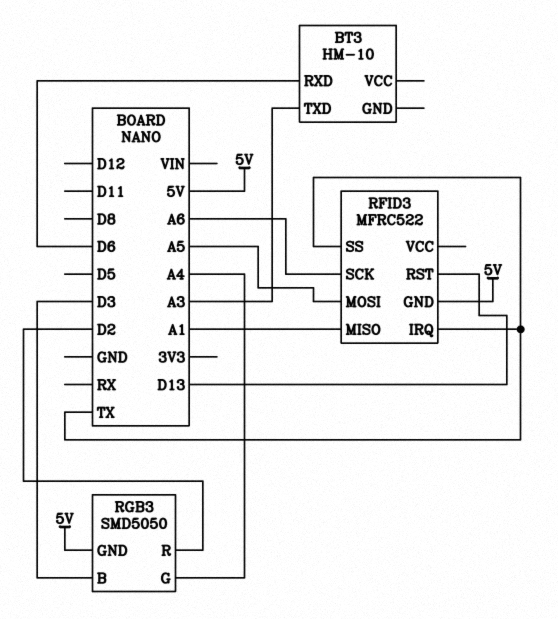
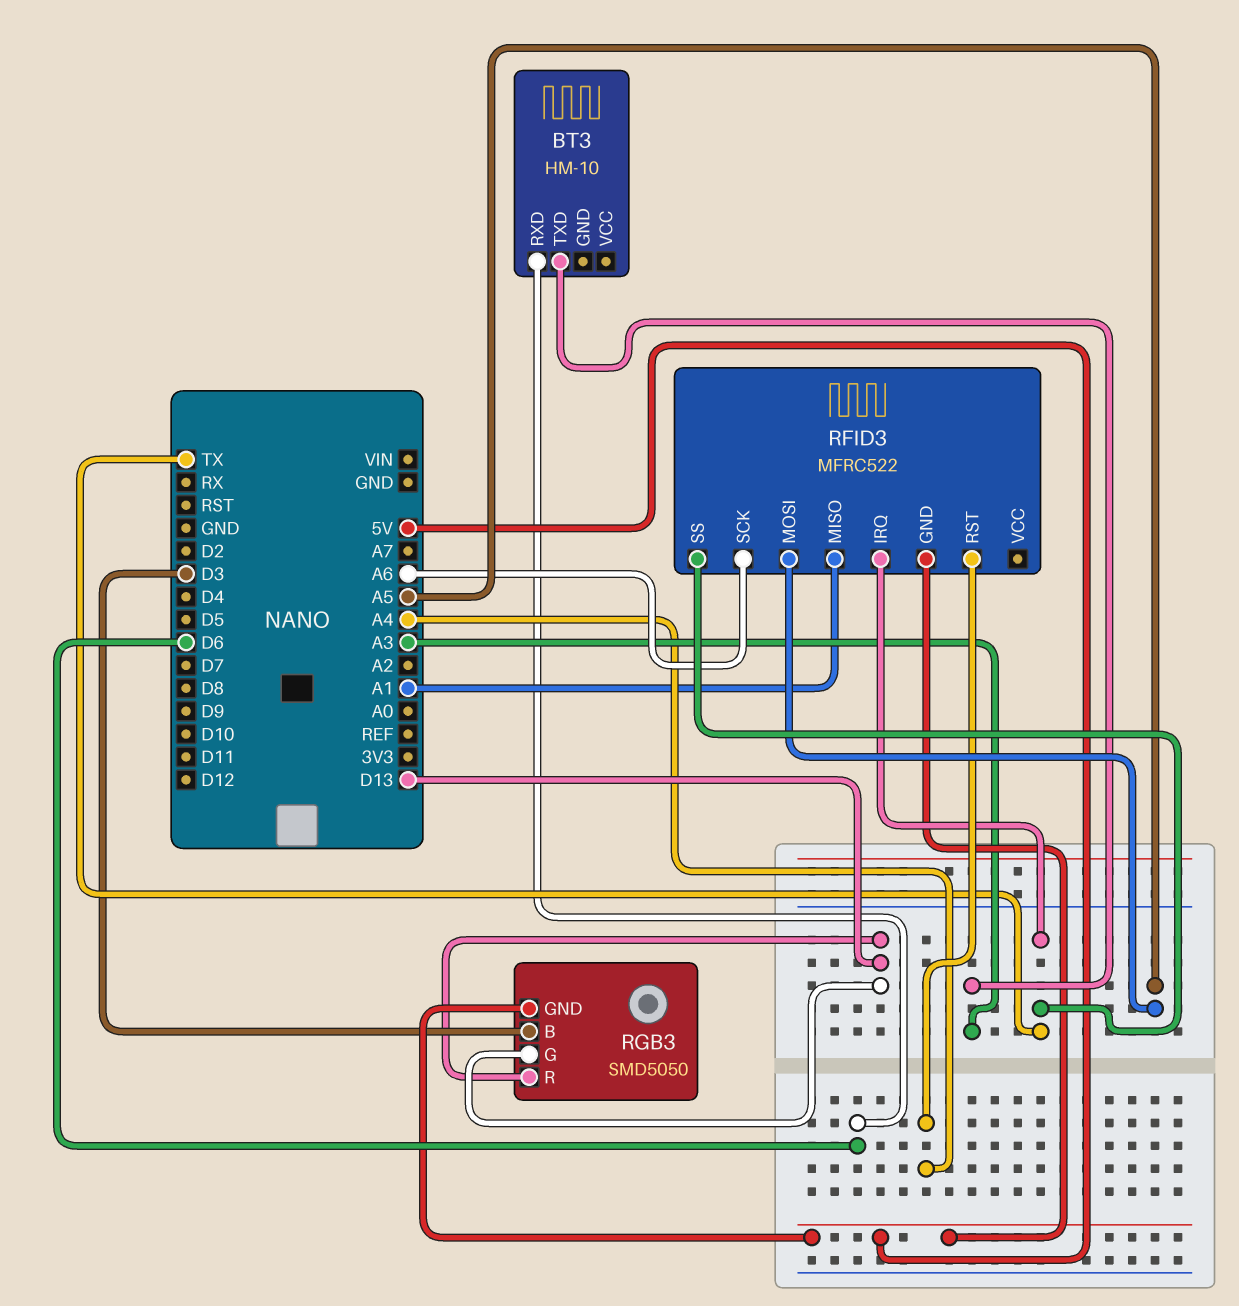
RFID3 pin RST: D13 -> A4
RGB3 pin G: A4 -> D13
RGB3 pin R: D2 -> D13

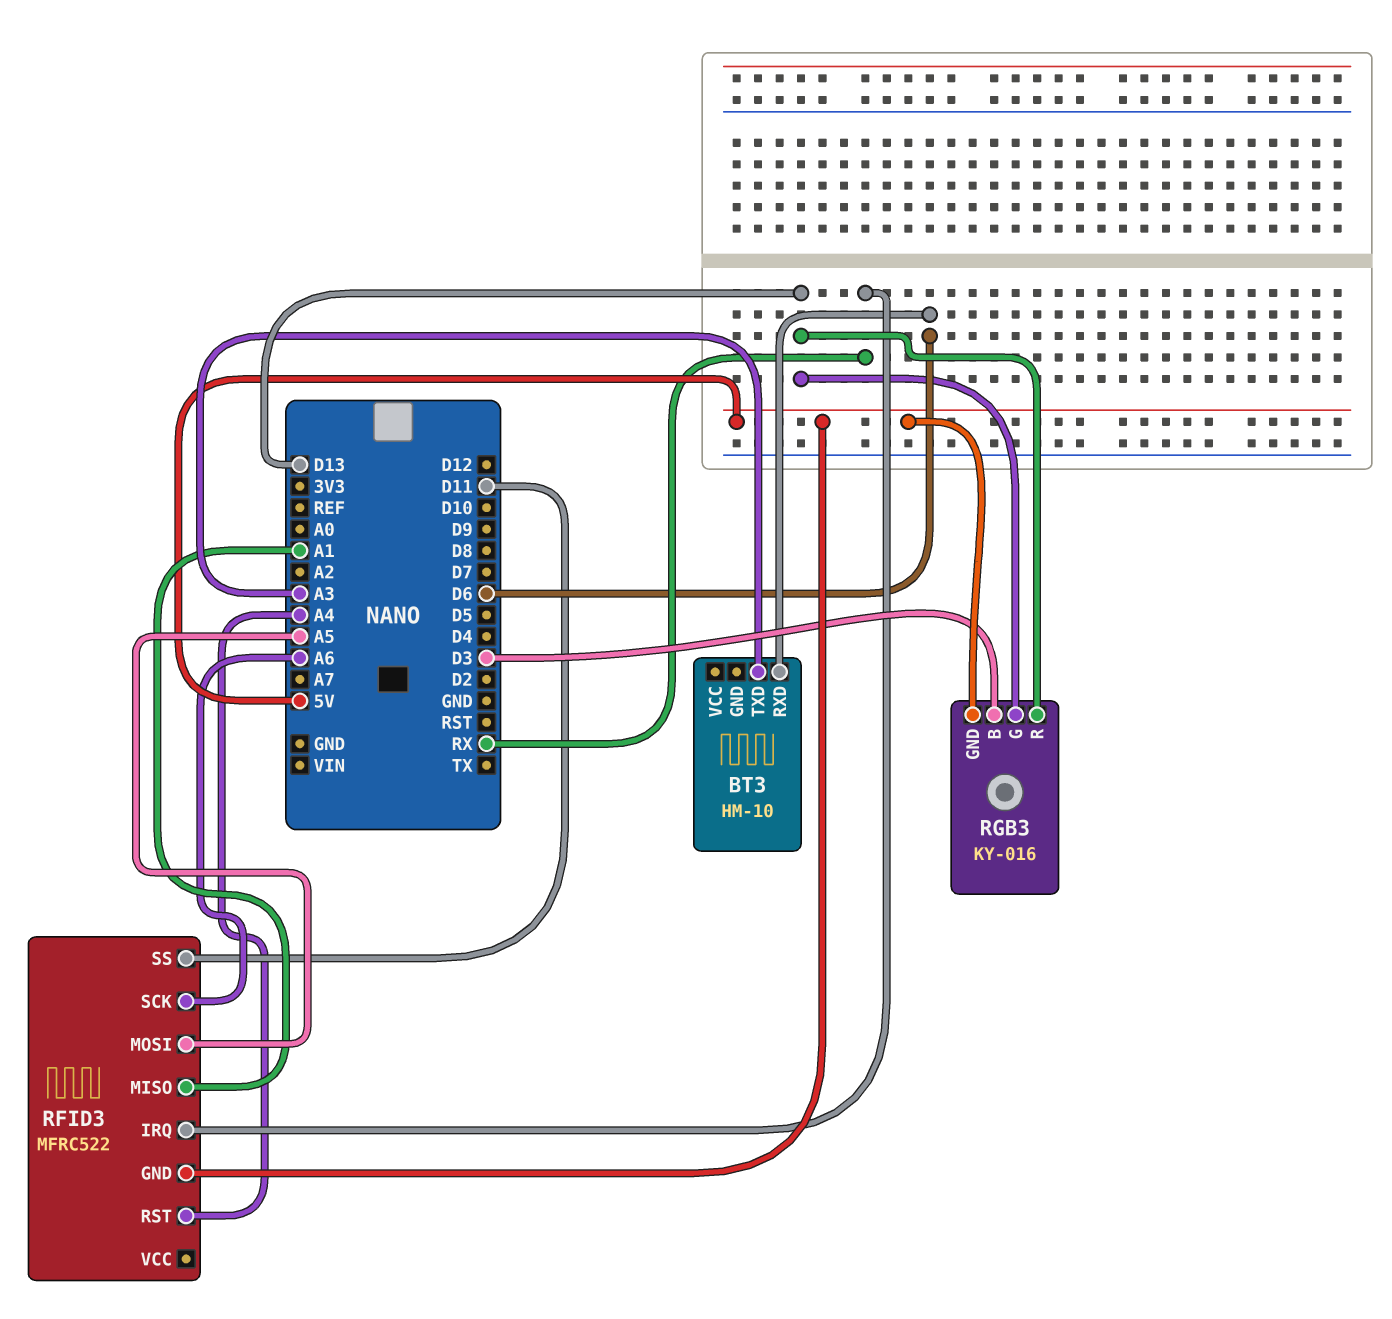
RFID3 pin IRQ: TX -> RX
RFID3 pin SS: TX -> D11
RGB3: SMD5050 -> KY-016

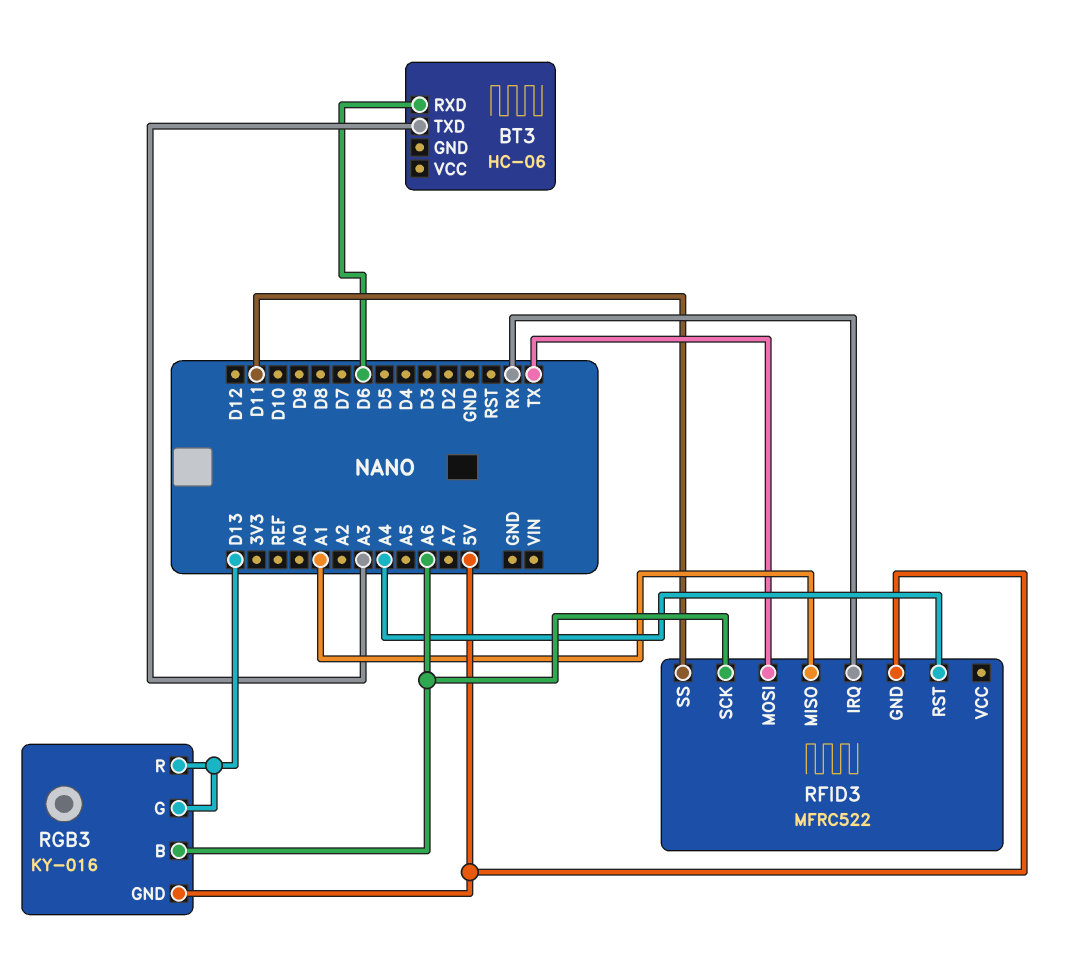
BT3: HM-10 -> HC-06
RFID3 pin MOSI: A5 -> TX
RGB3 pin B: D3 -> A6

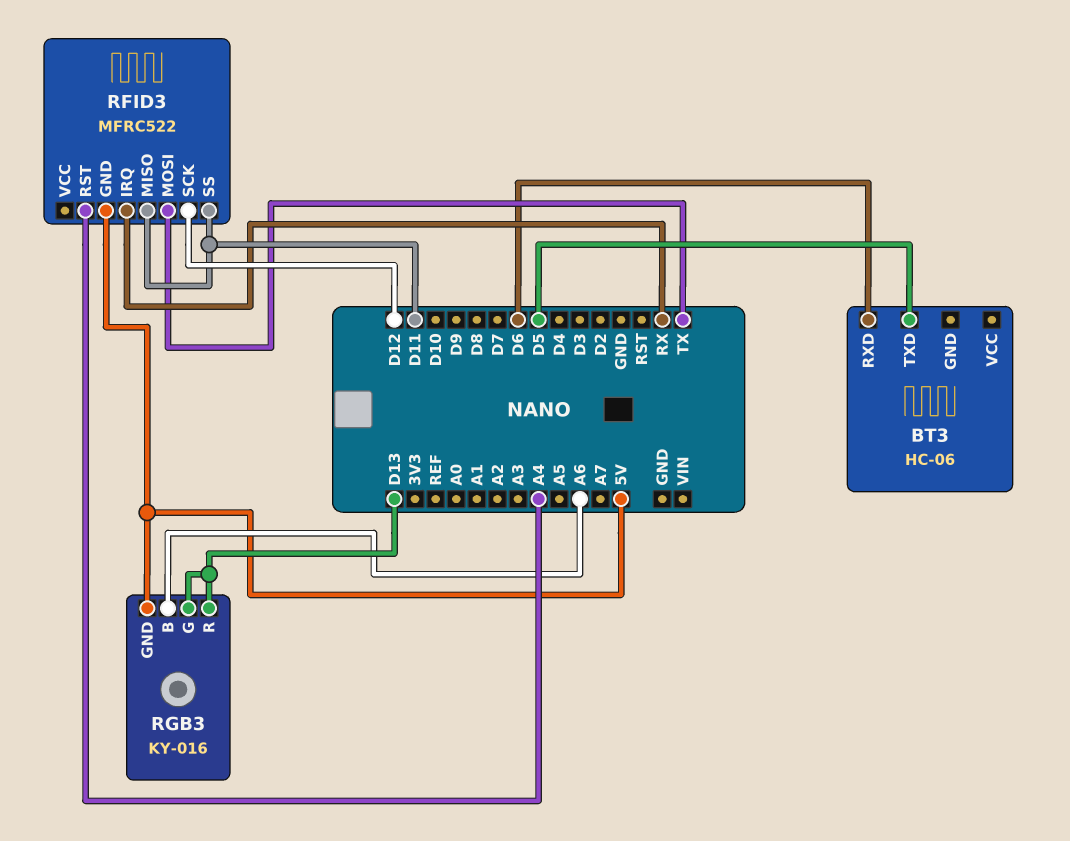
BT3 pin TXD: A3 -> D5
RFID3 pin MISO: A1 -> D11
RFID3 pin SCK: A6 -> D12

